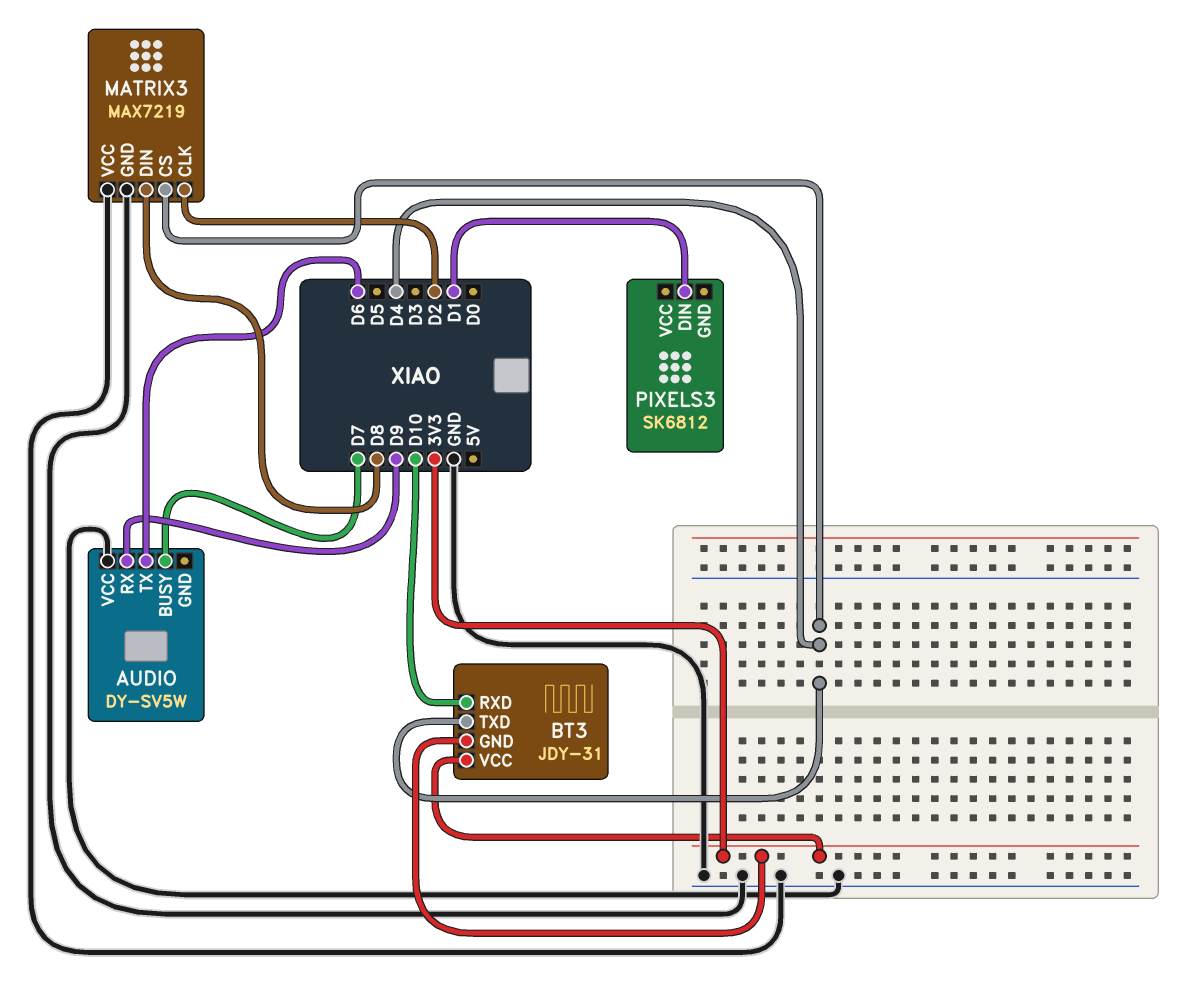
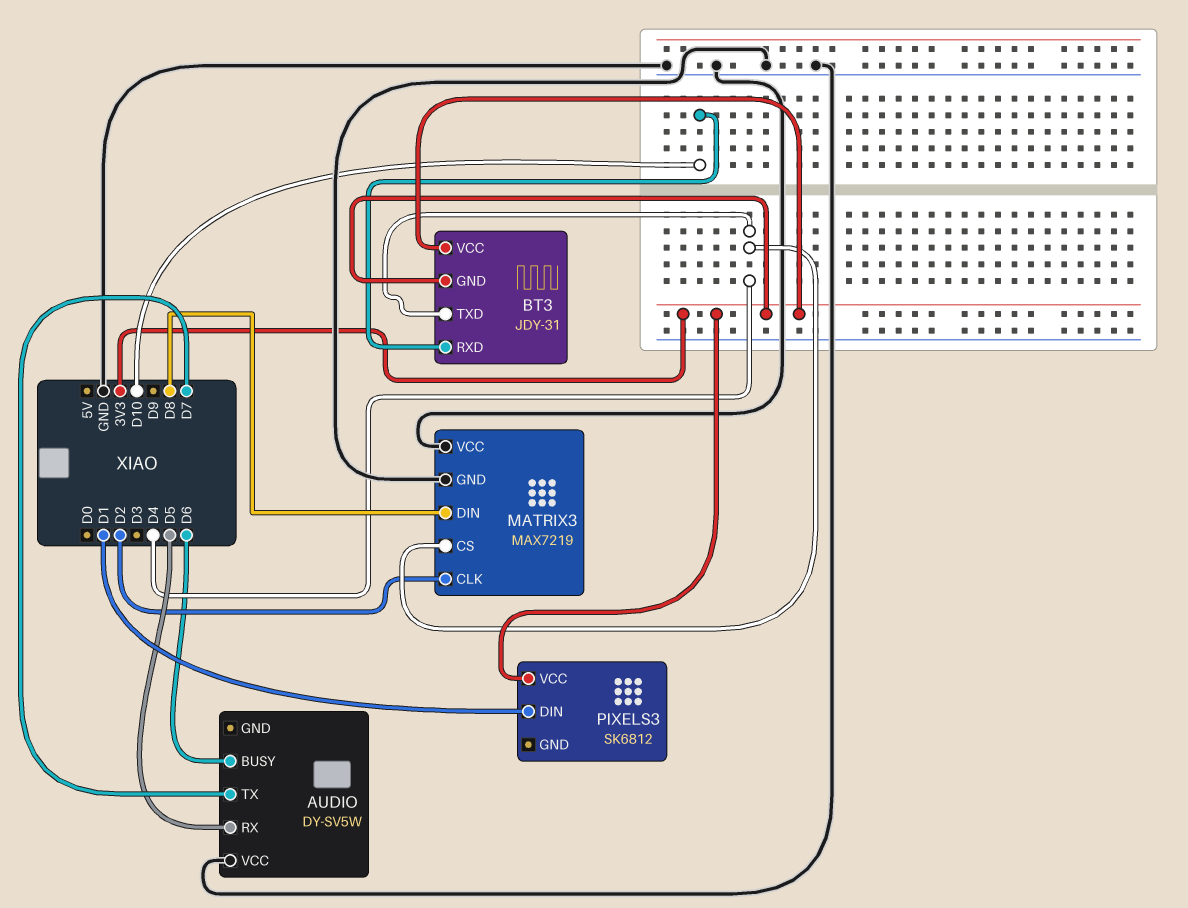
AUDIO pin BUSY: D7 -> D6
AUDIO pin RX: D9 -> D5
AUDIO pin TX: D6 -> D7
PIXELS3 pin VCC: none -> 3V3

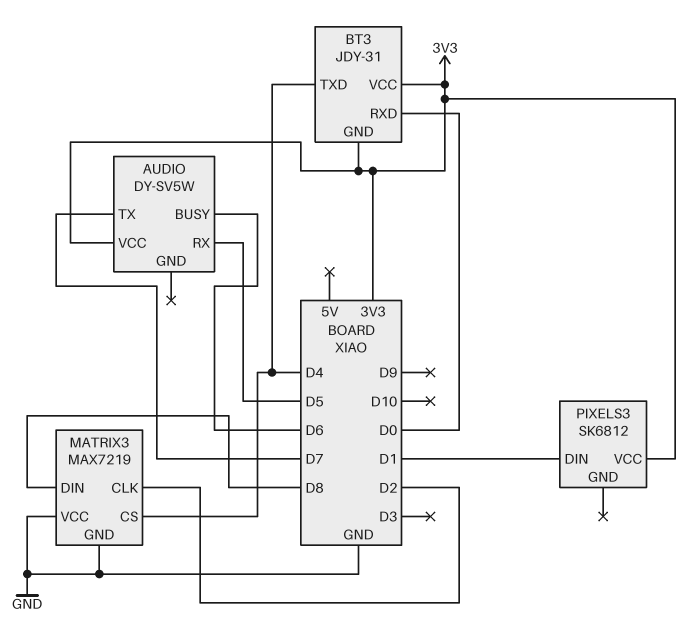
AUDIO pin VCC: GND -> 3V3
BT3 pin RXD: D10 -> D0

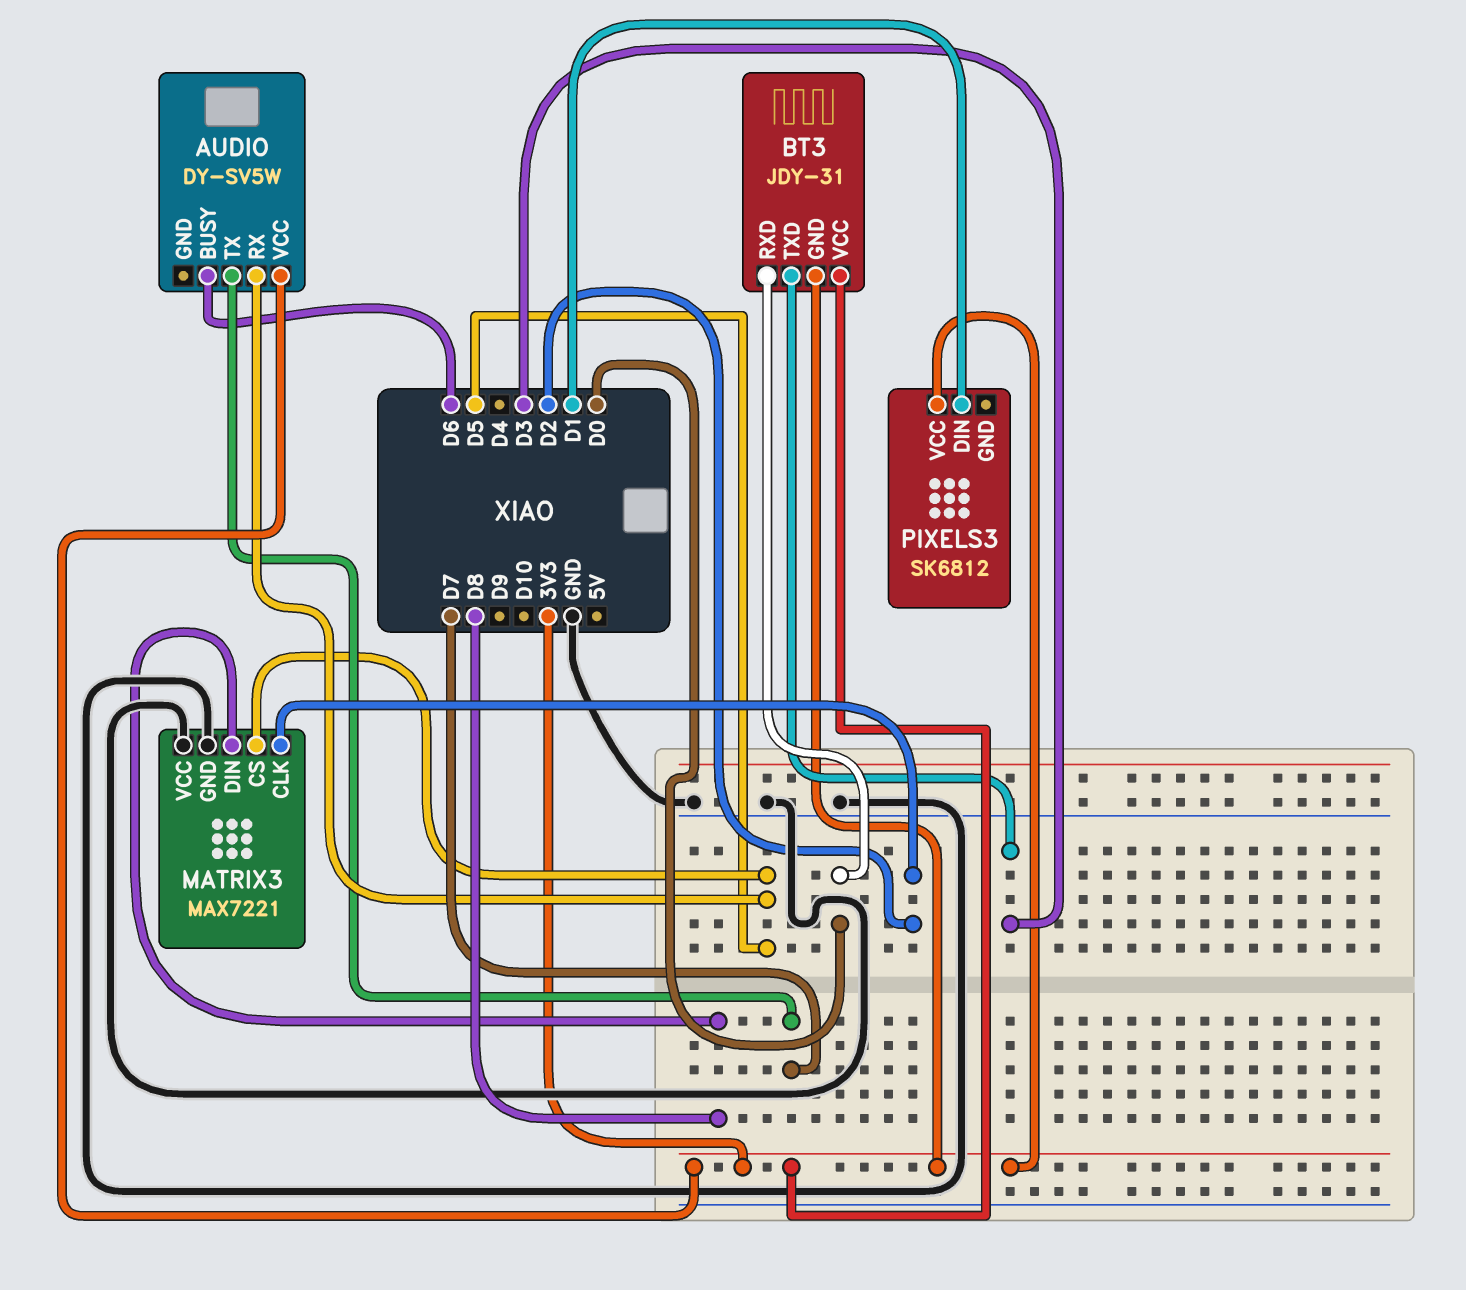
BT3 pin TXD: D4 -> D3
MATRIX3: MAX7219 -> MAX7221
MATRIX3 pin CS: D4 -> D5

